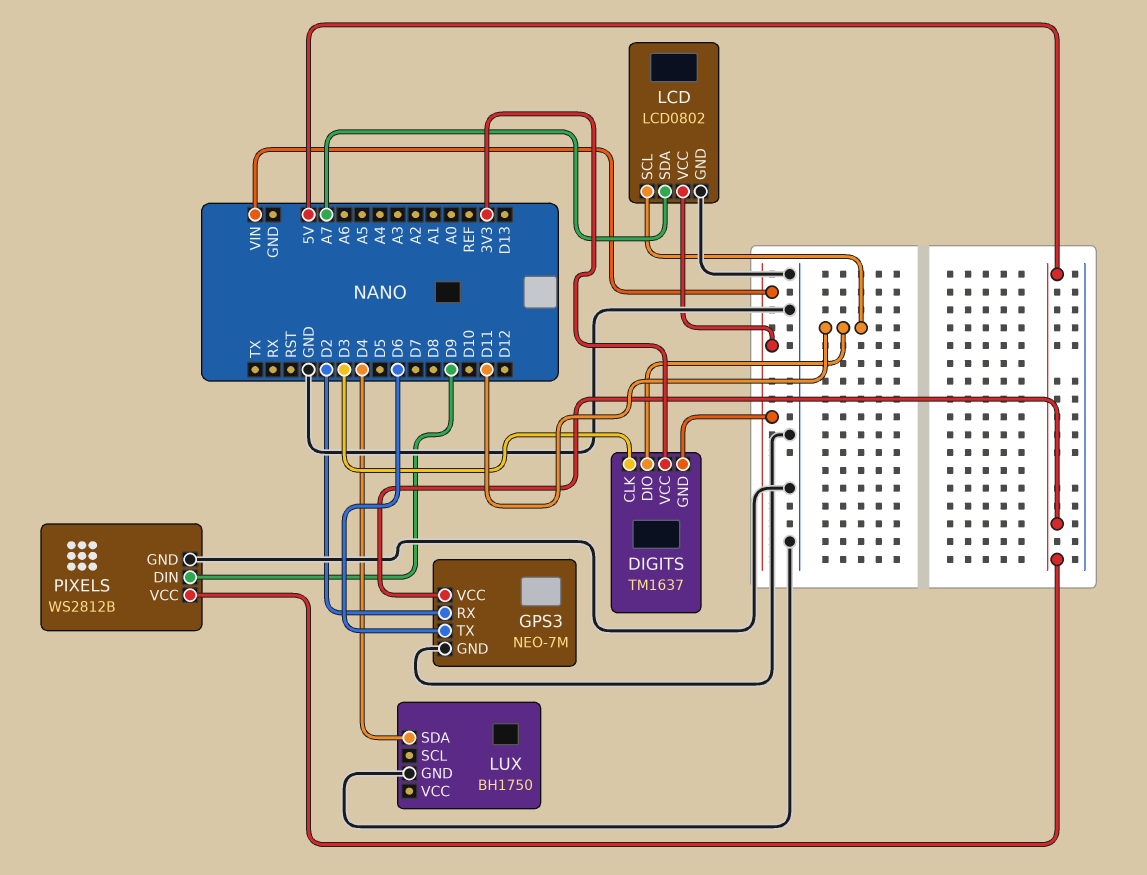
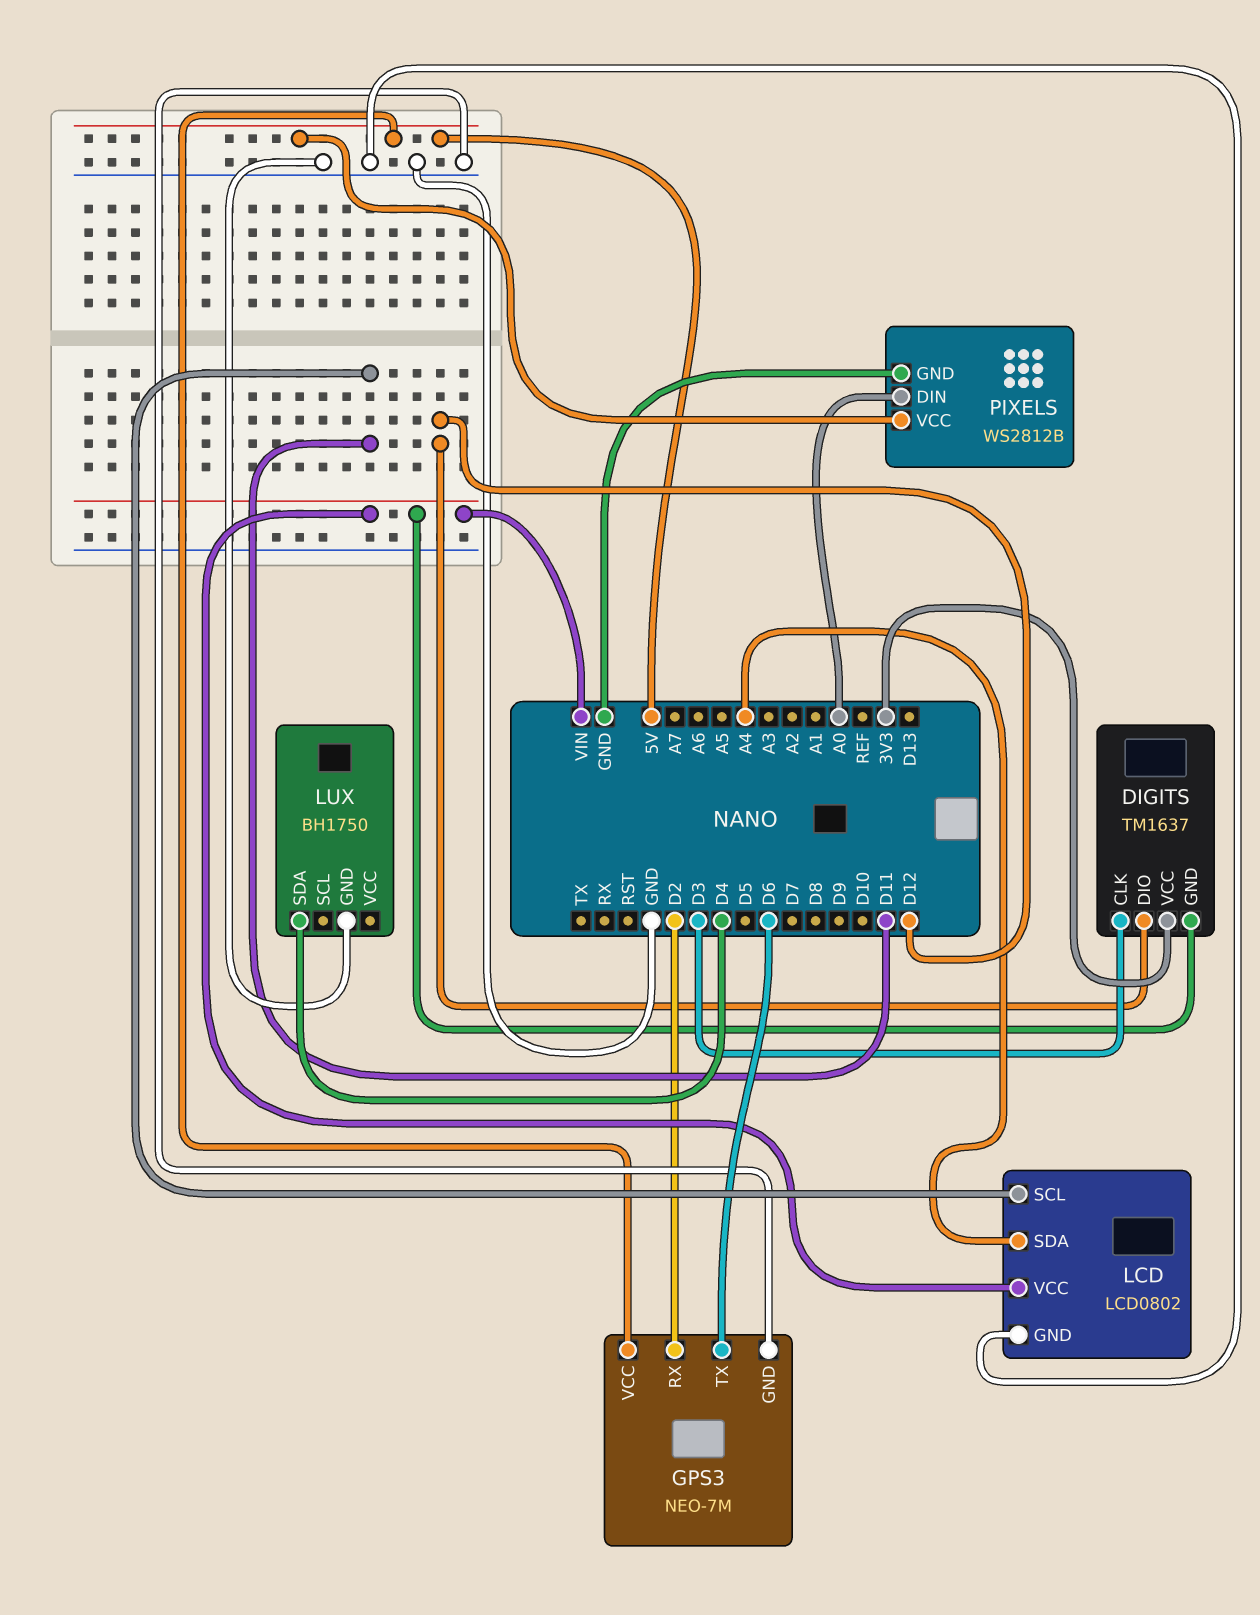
DIGITS pin DIO: D11 -> D12
LCD pin SDA: A7 -> A4
PIXELS pin DIN: D9 -> A0

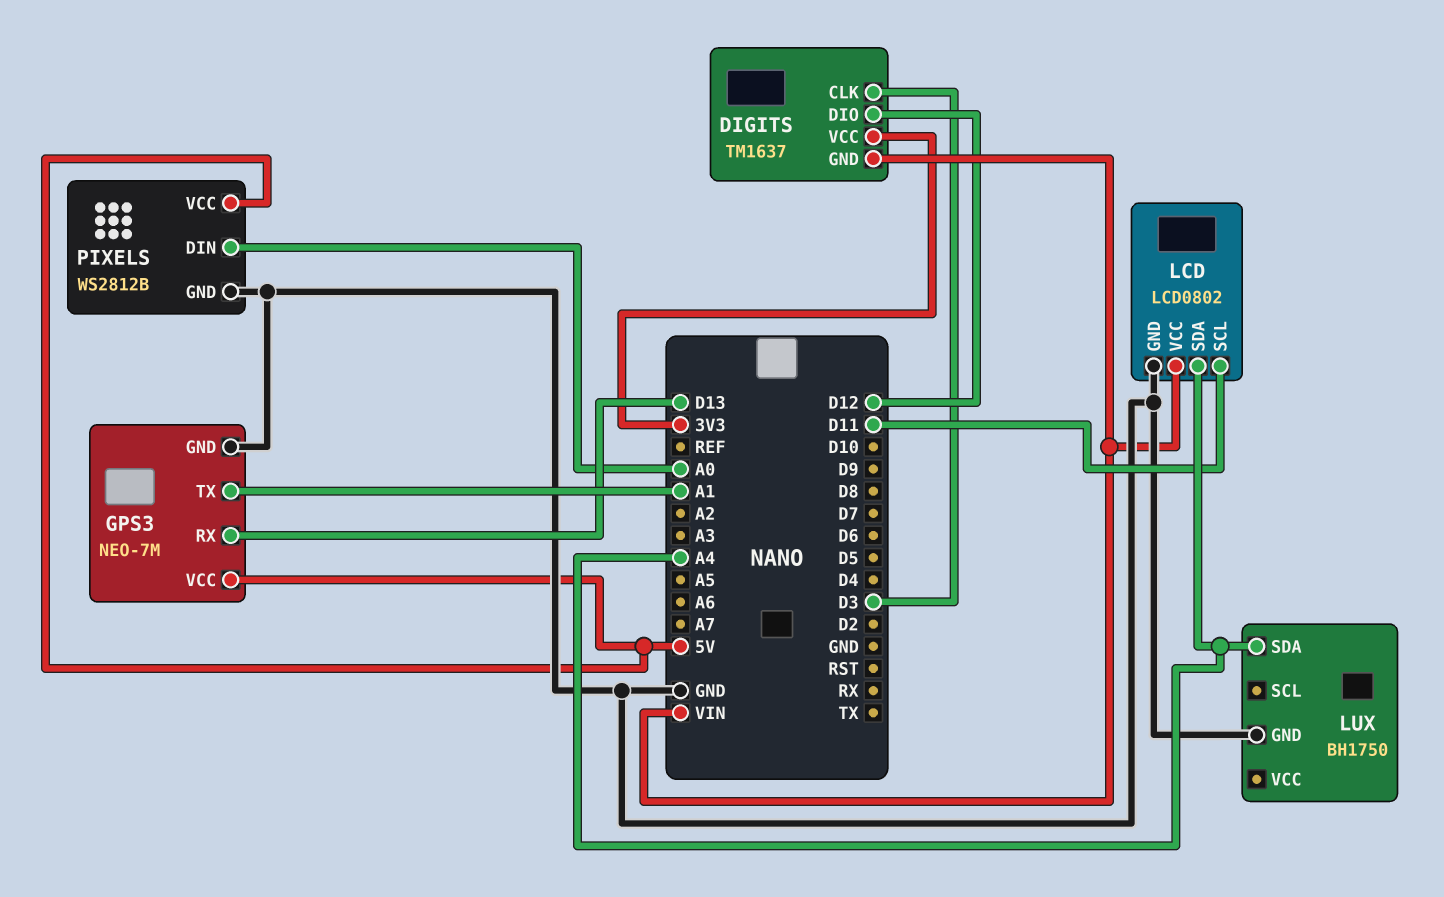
GPS3 pin RX: D2 -> D13
GPS3 pin TX: D6 -> A1
LUX pin SDA: D4 -> A4

